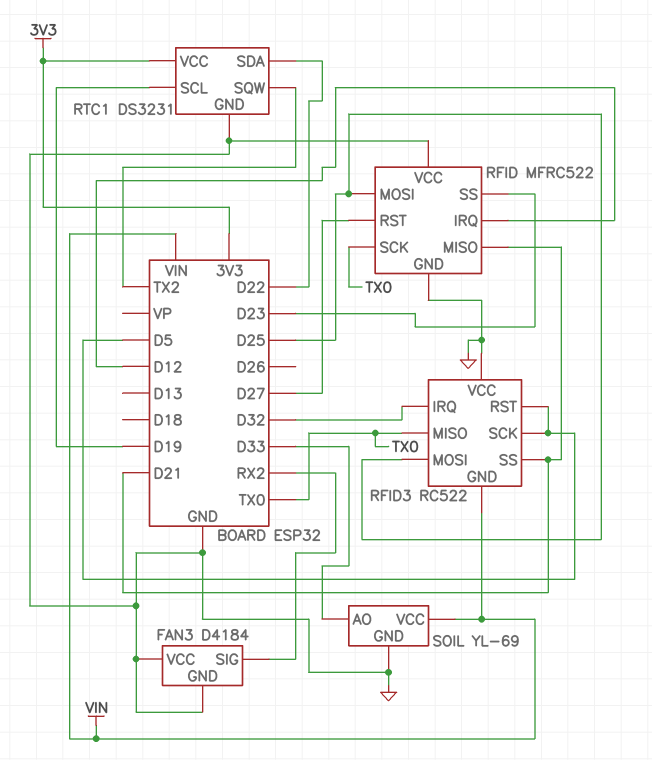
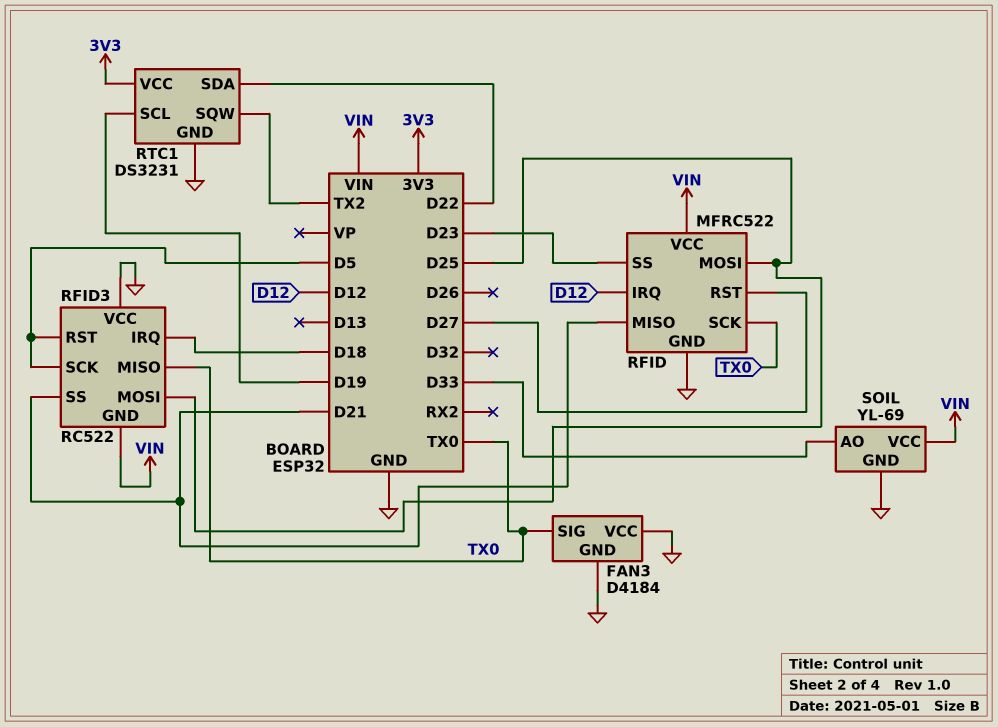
FAN3 pin SIG: RX2 -> TX0
RFID pin VCC: GND -> VIN
RFID3 pin IRQ: D32 -> D18

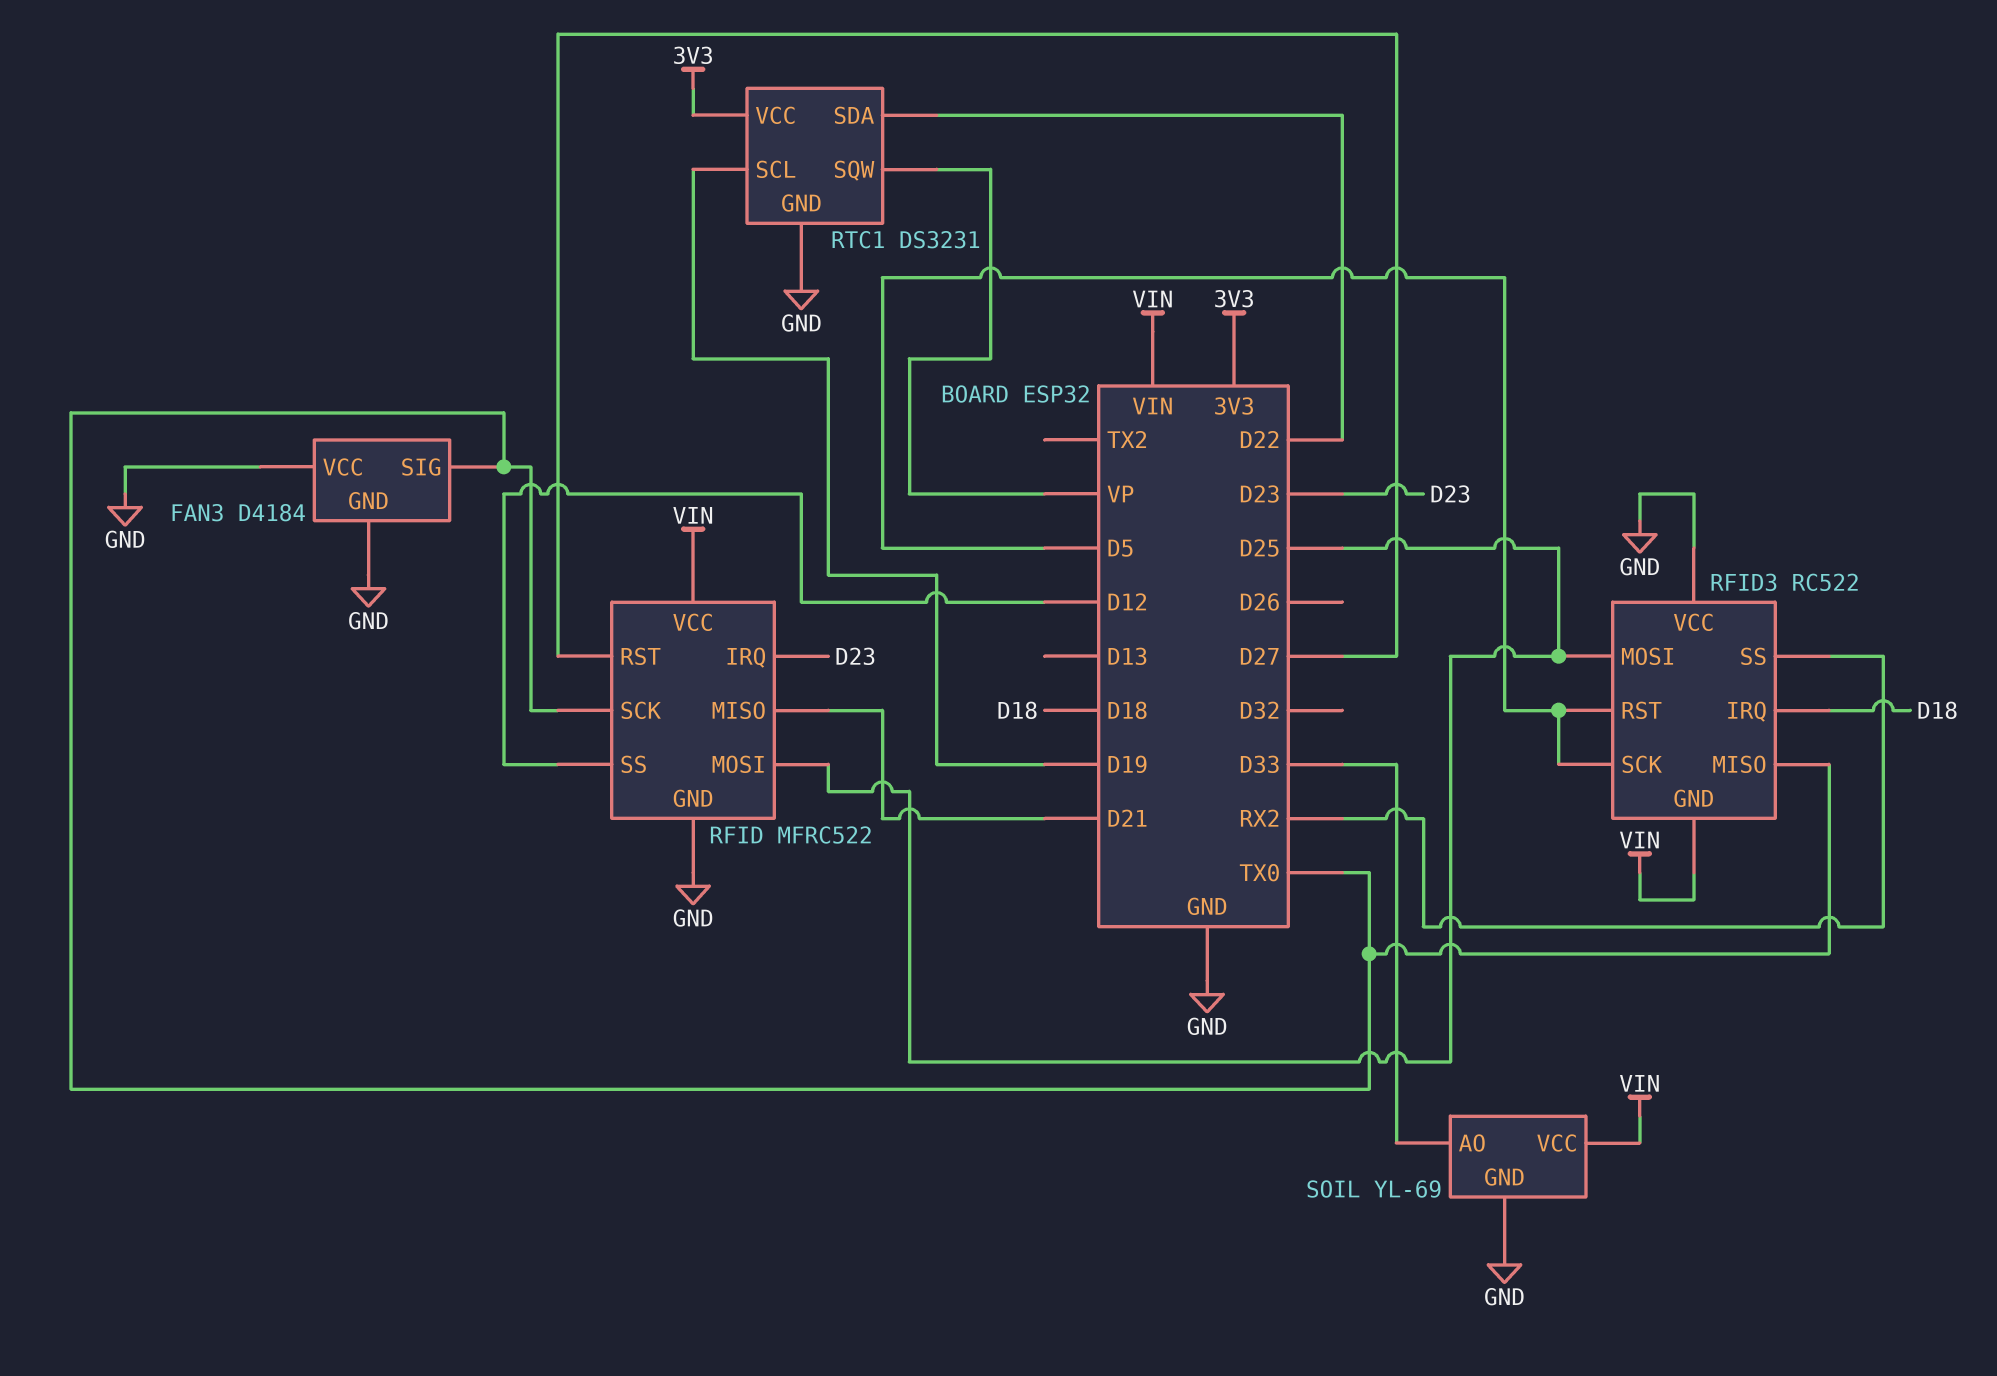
RFID pin IRQ: D12 -> D23
RFID pin SS: D23 -> D12
RFID3 pin SS: D21 -> RX2
RTC1 pin SQW: TX2 -> VP

